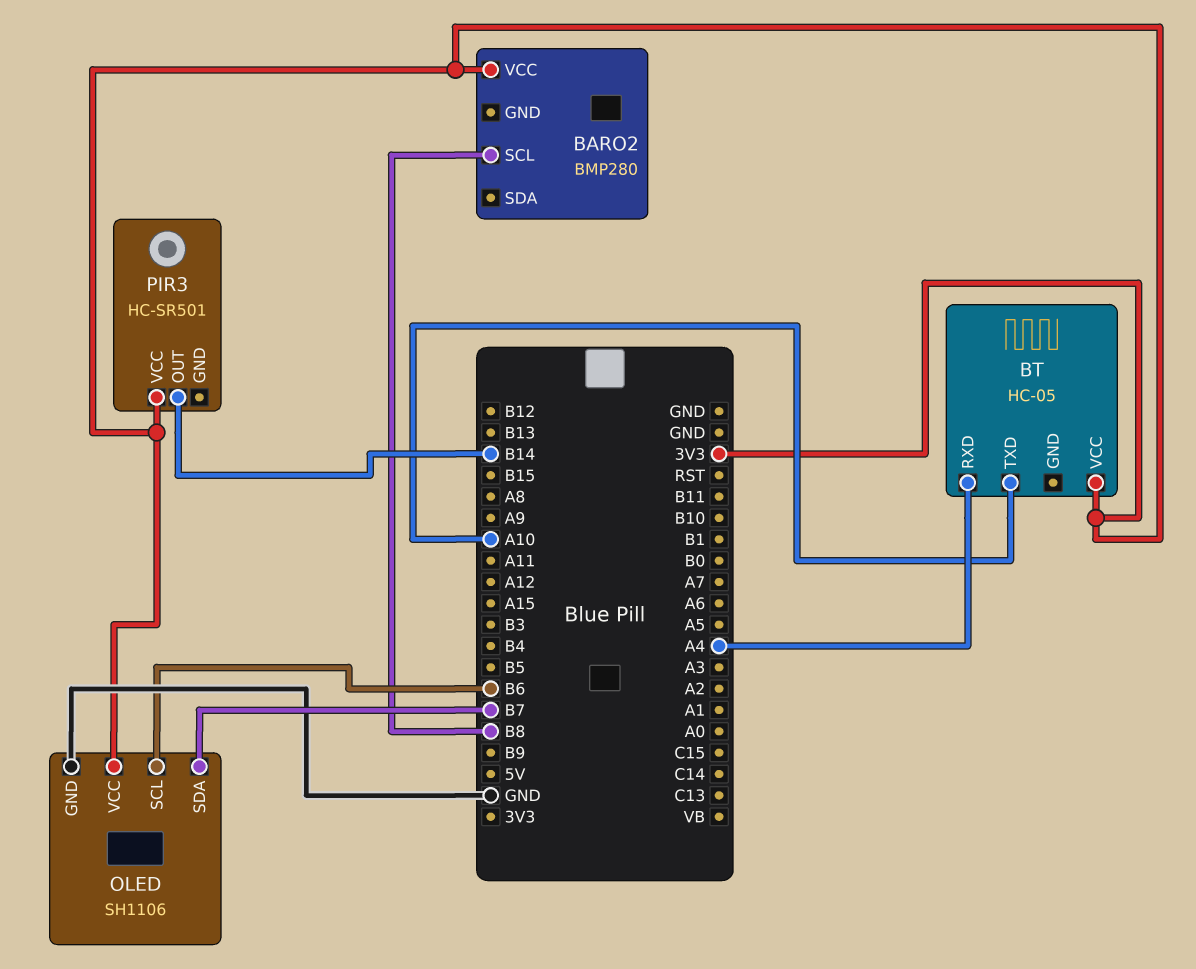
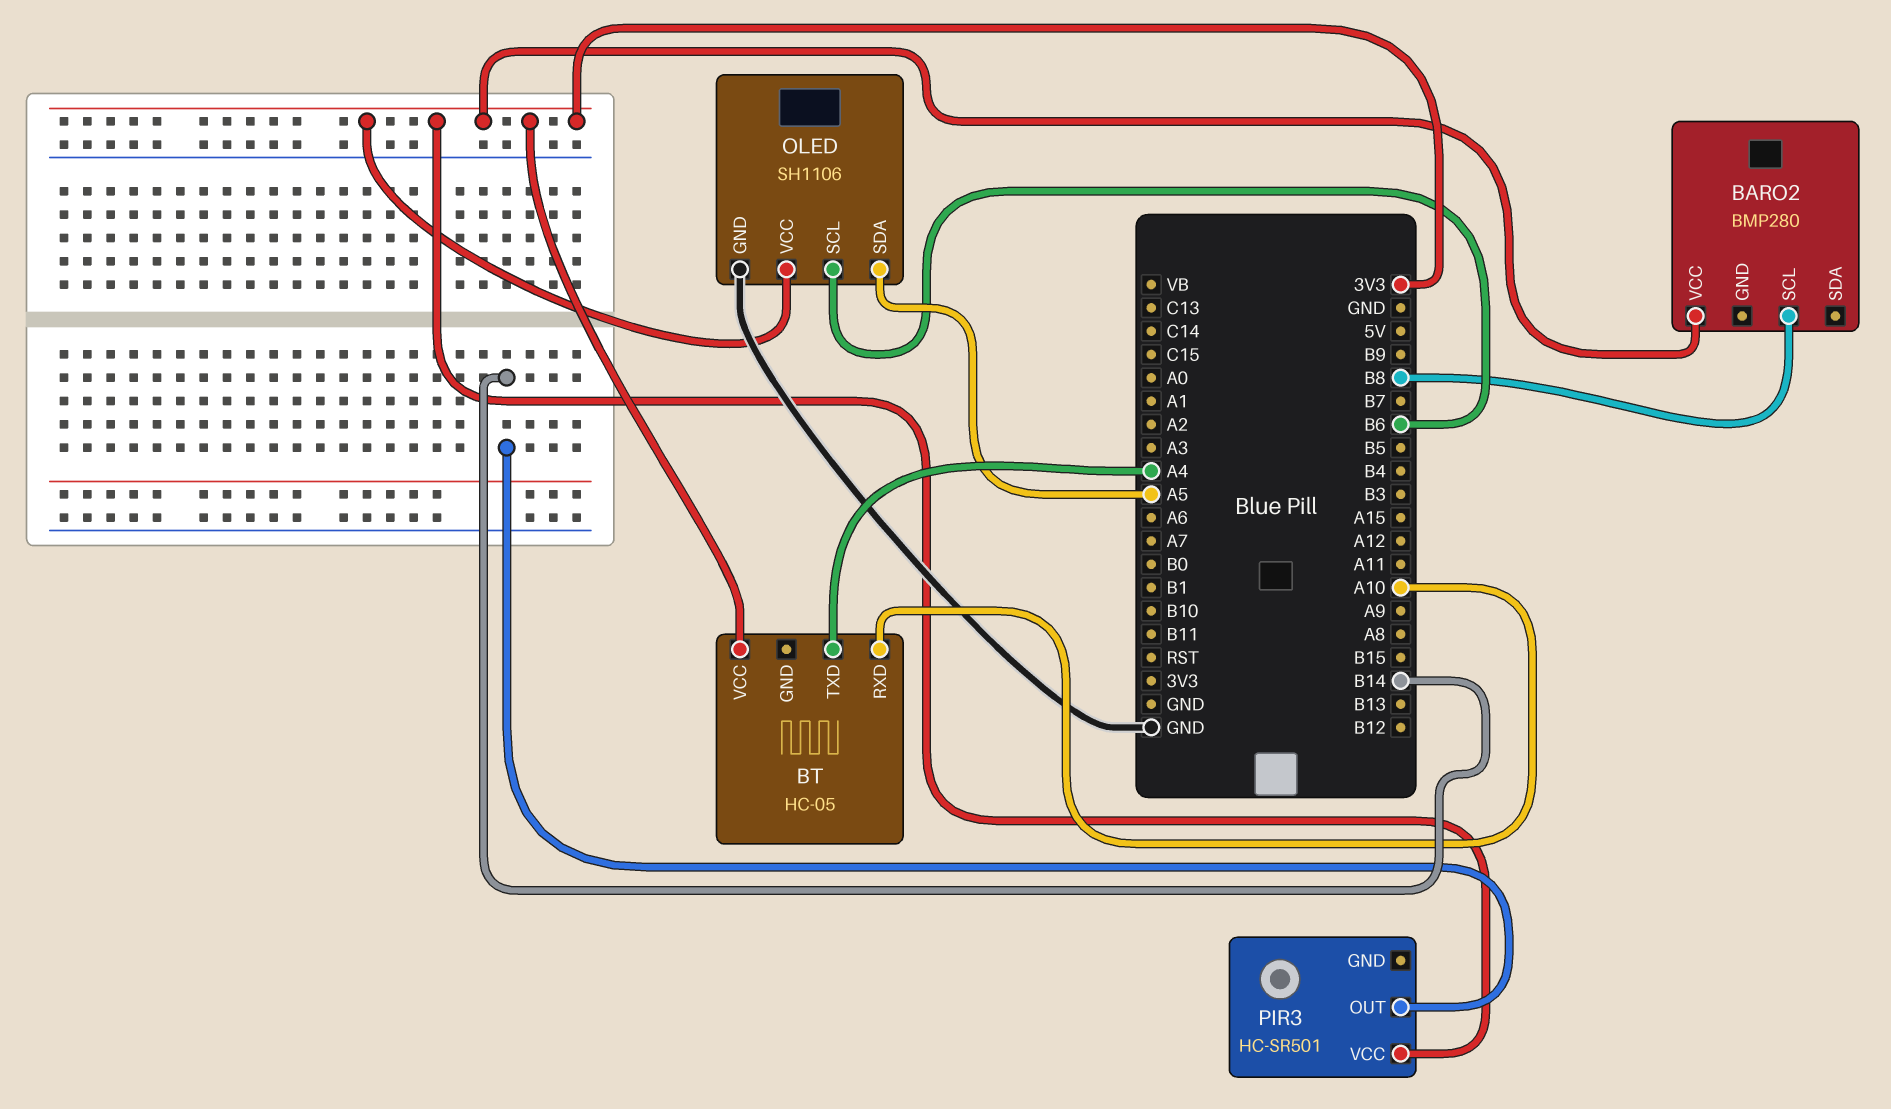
BT pin RXD: A4 -> A10
BT pin TXD: A10 -> A4
OLED pin SDA: B7 -> A5

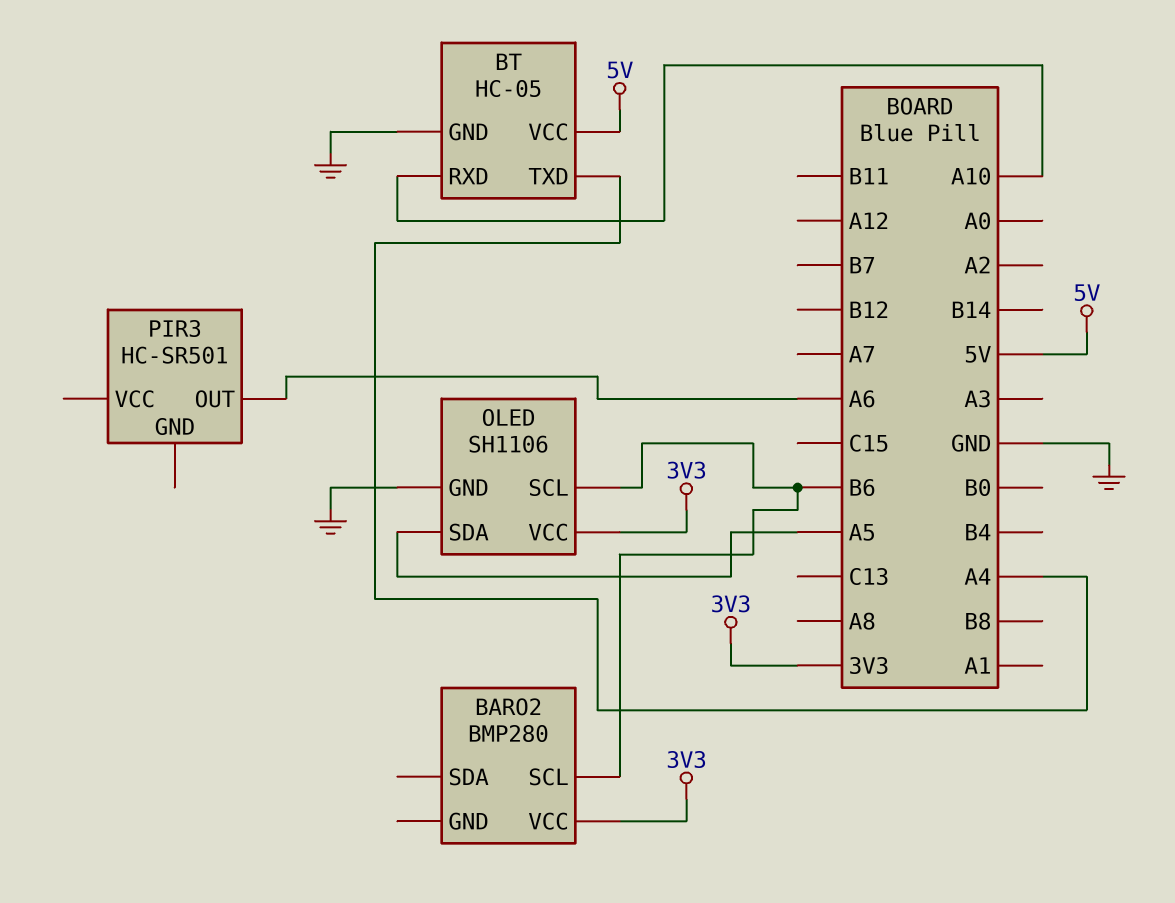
BARO2 pin SCL: B8 -> B6
BT pin GND: none -> GND
BT pin VCC: 3V3 -> 5V
PIR3 pin OUT: B14 -> A6
PIR3 pin VCC: 3V3 -> none

